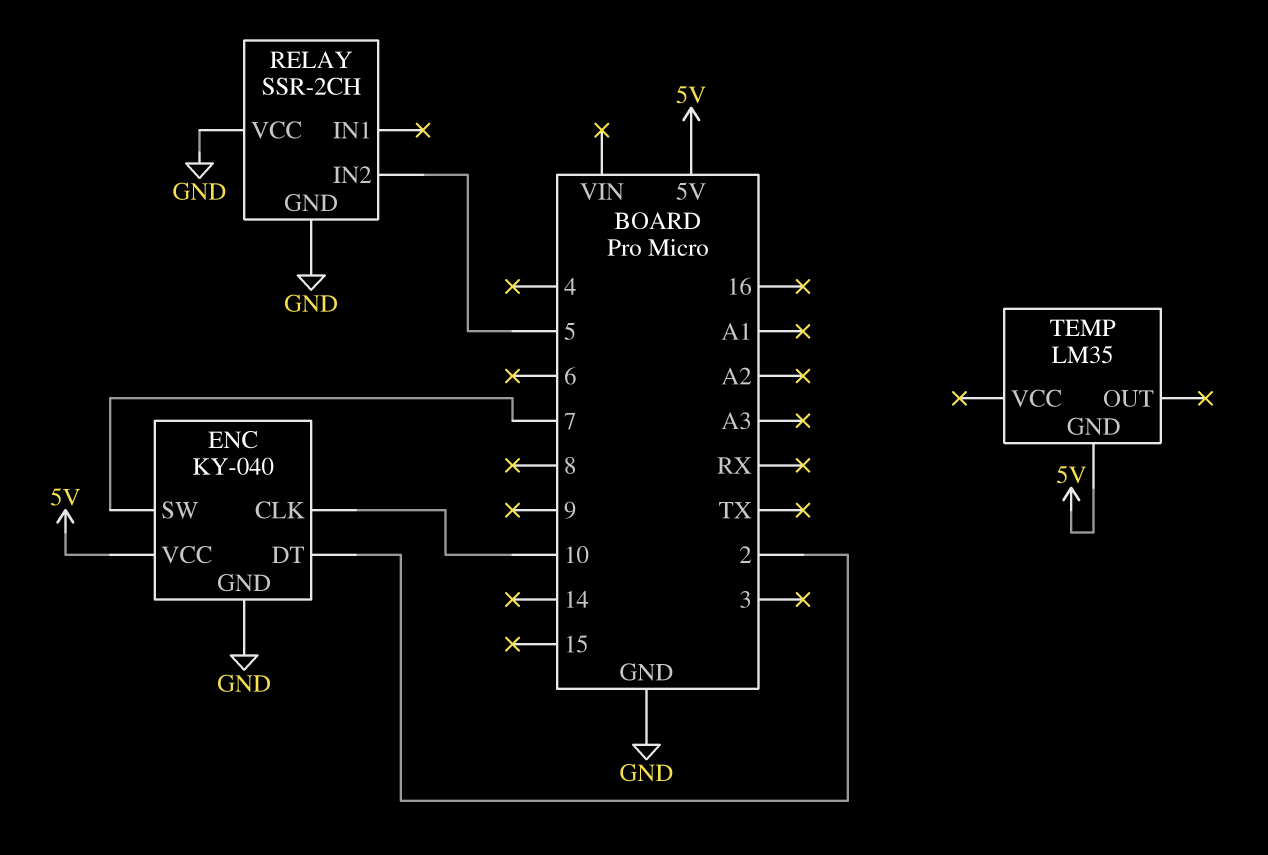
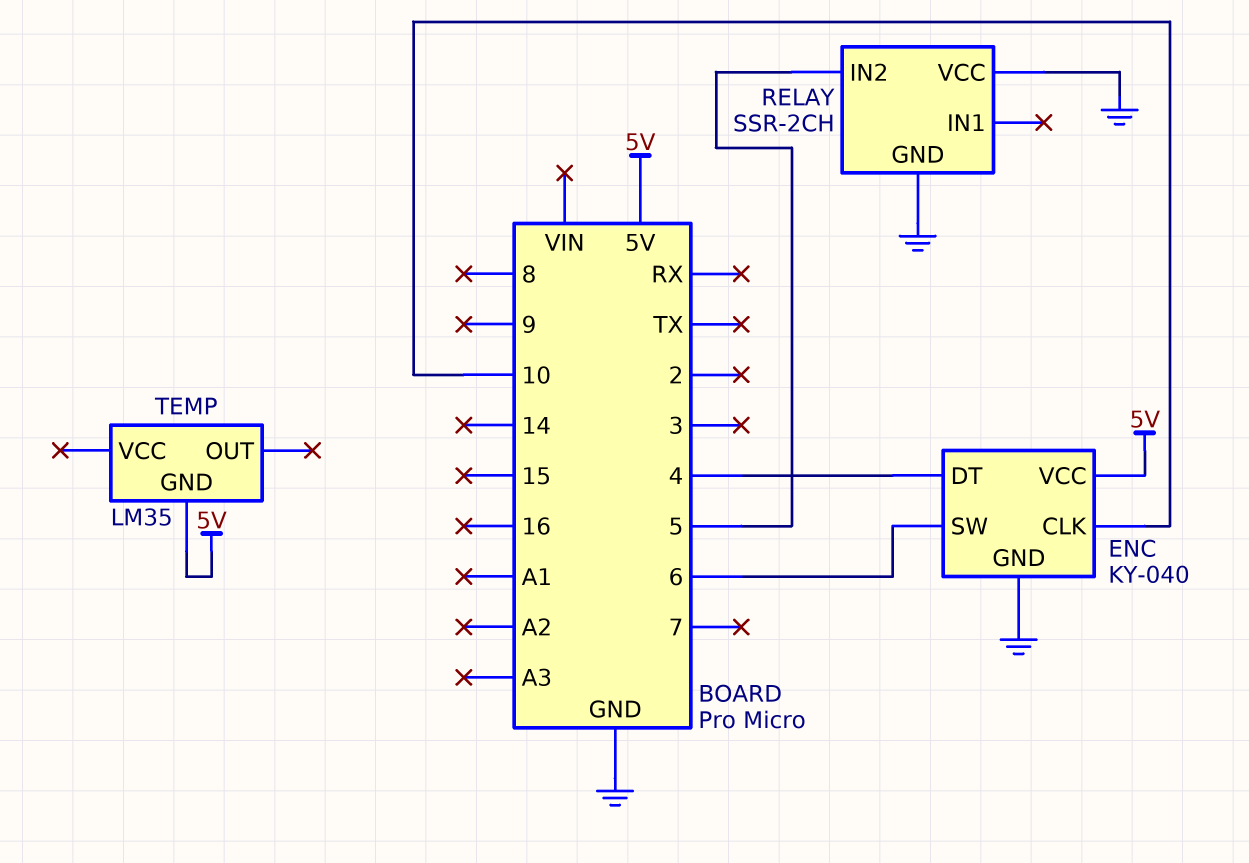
ENC pin DT: 2 -> 4
ENC pin SW: 7 -> 6

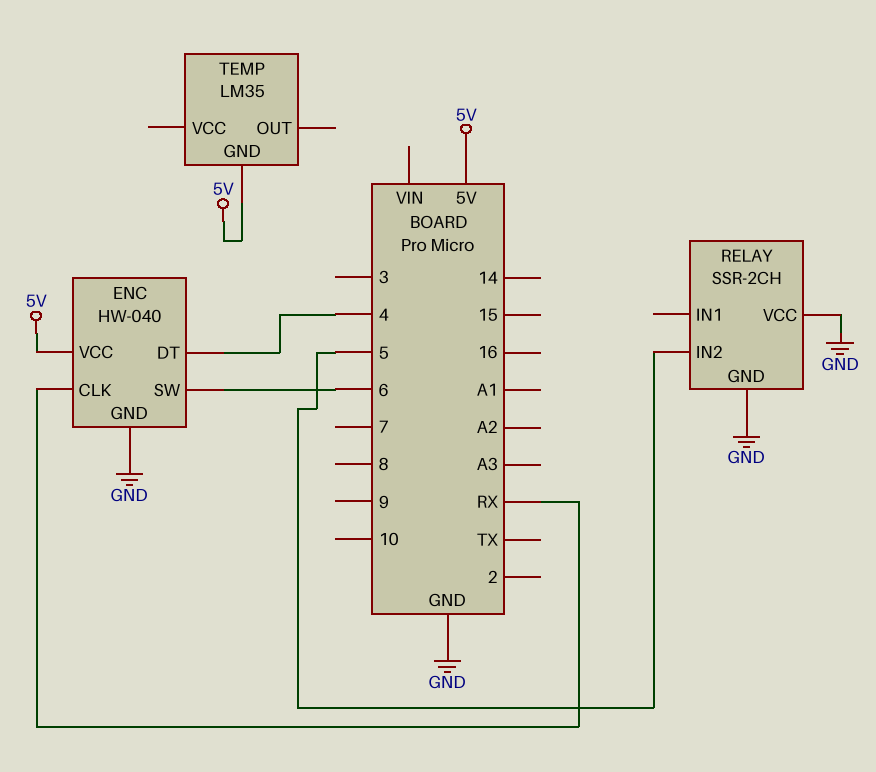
ENC: KY-040 -> HW-040
ENC pin CLK: 10 -> RX

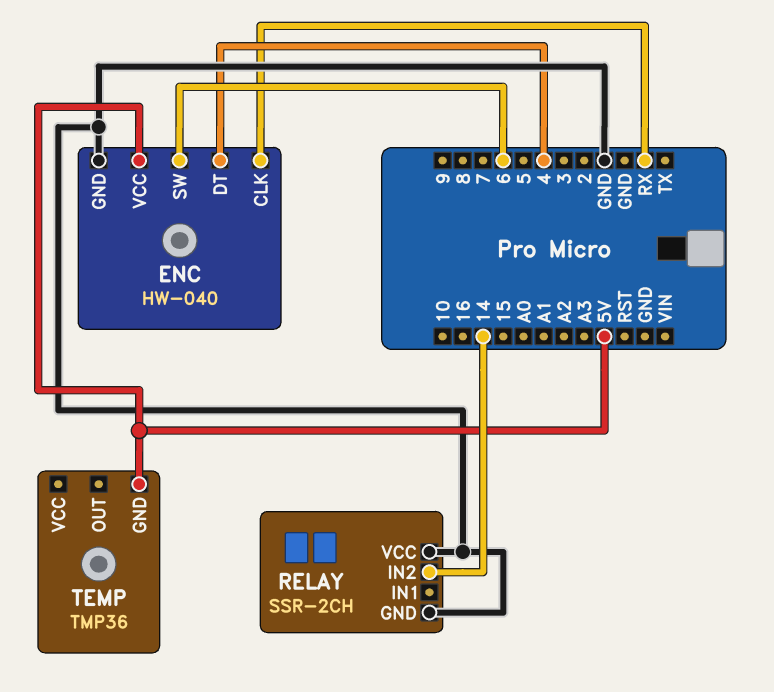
RELAY pin IN2: 5 -> 14
TEMP: LM35 -> TMP36

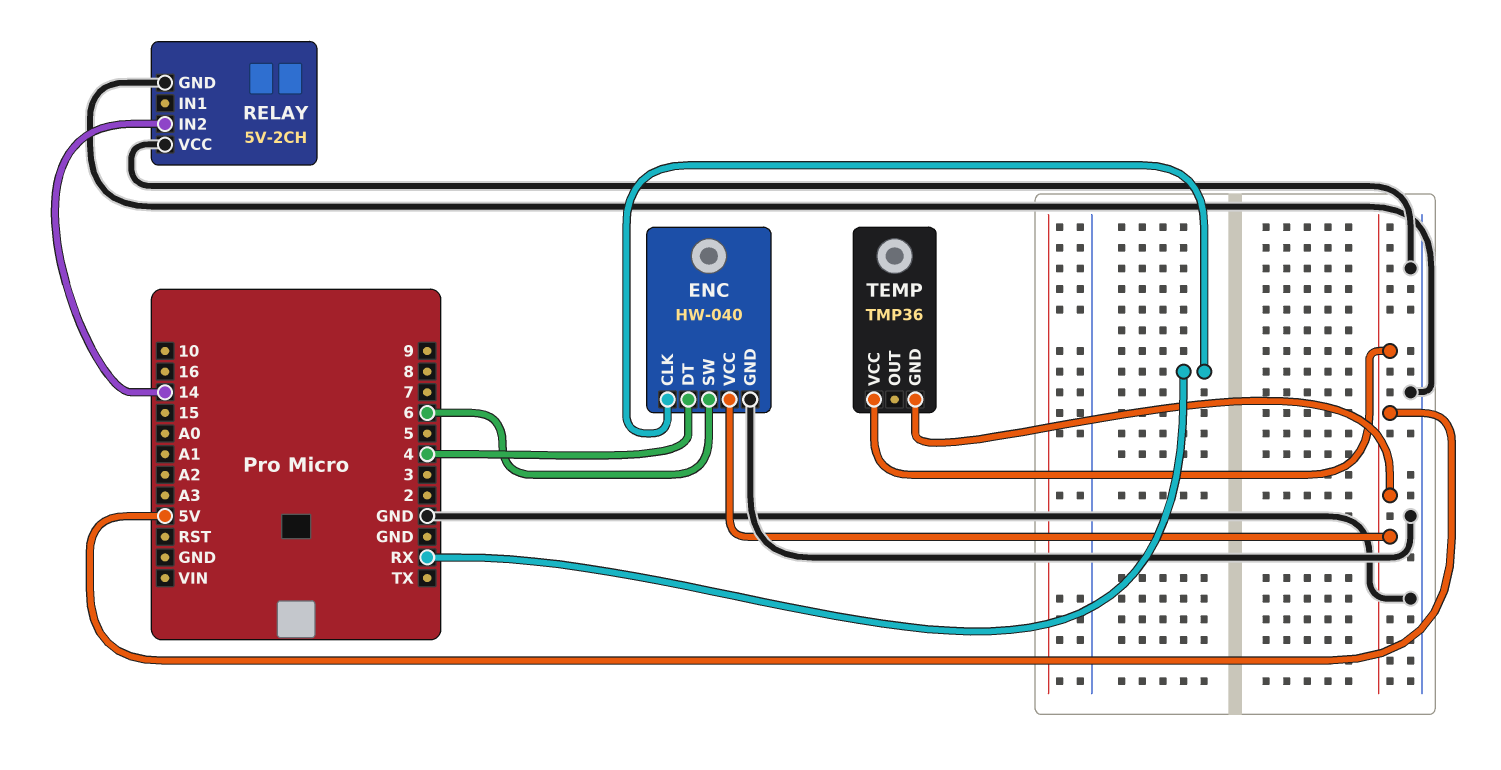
RELAY: SSR-2CH -> 5V-2CH
TEMP pin VCC: none -> 5V

